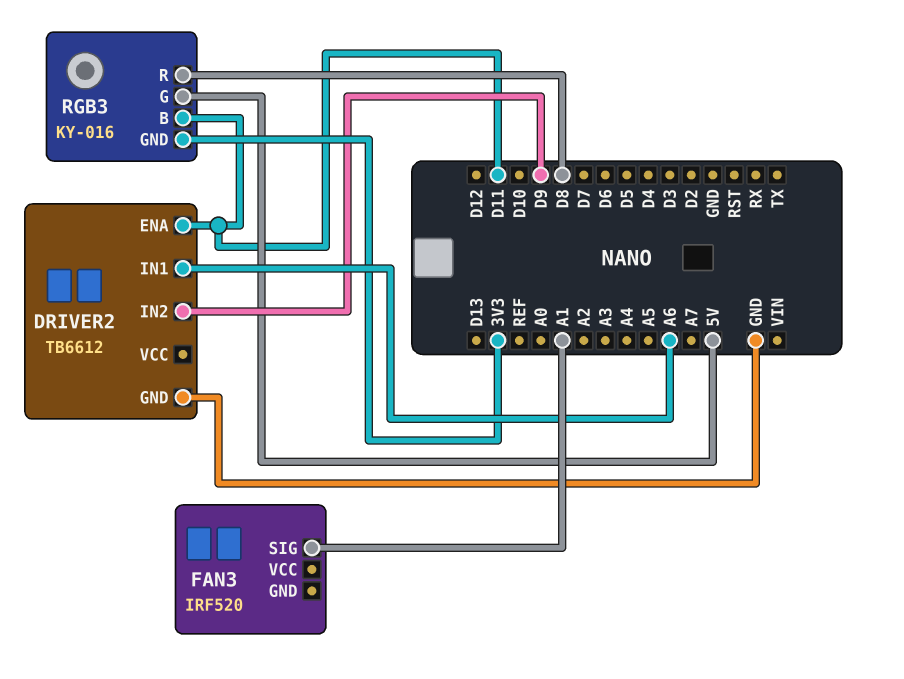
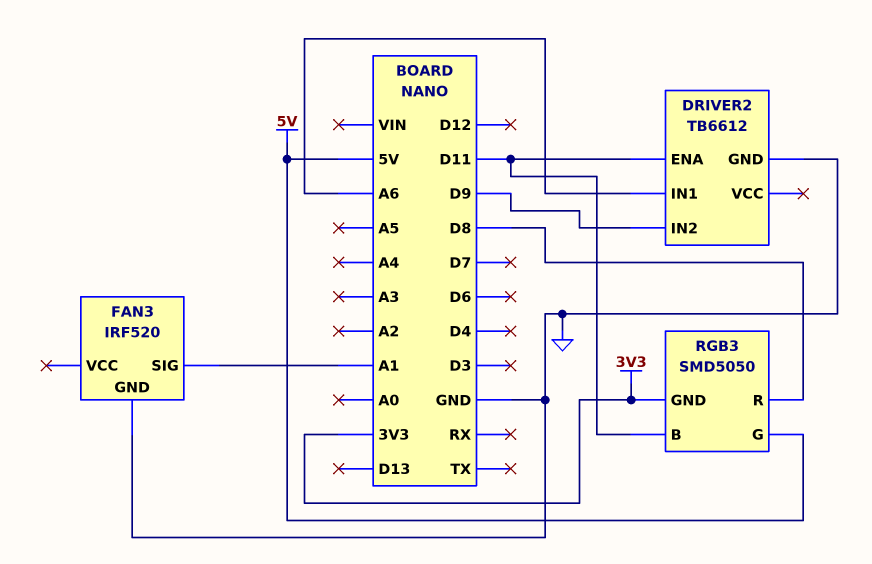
FAN3 pin GND: none -> GND
RGB3: KY-016 -> SMD5050

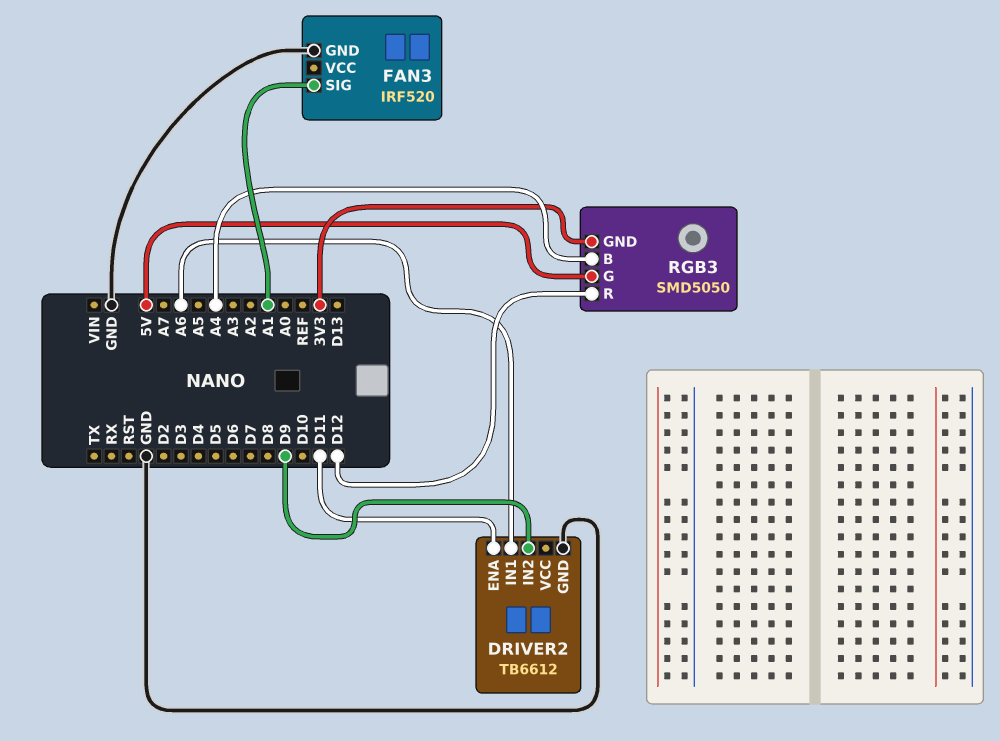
RGB3 pin B: D11 -> A4
RGB3 pin R: D8 -> D12

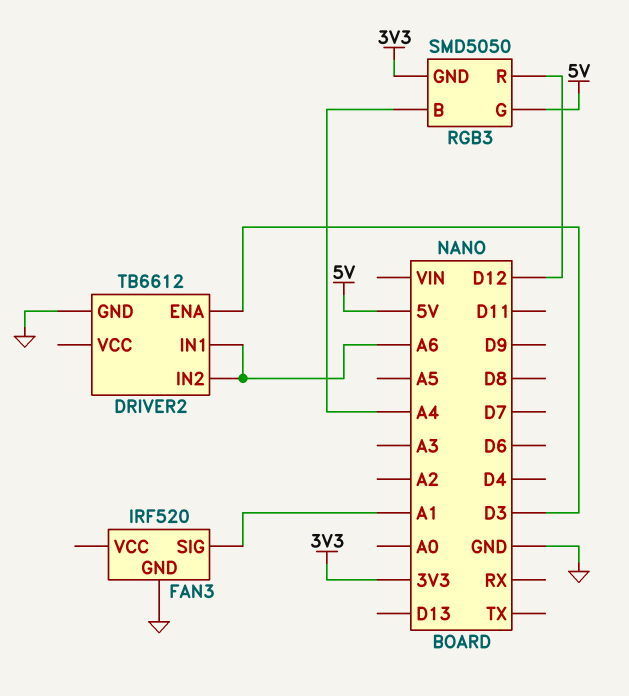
DRIVER2 pin ENA: D11 -> D3
DRIVER2 pin IN2: D9 -> A6

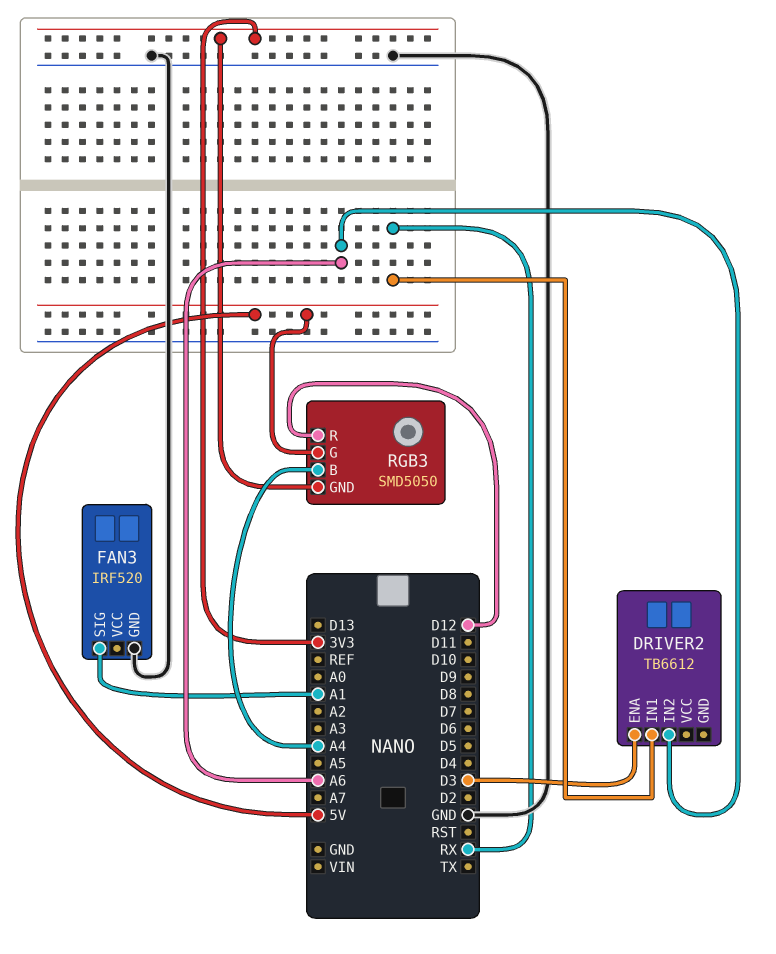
DRIVER2 pin GND: GND -> none
DRIVER2 pin IN1: A6 -> RX

